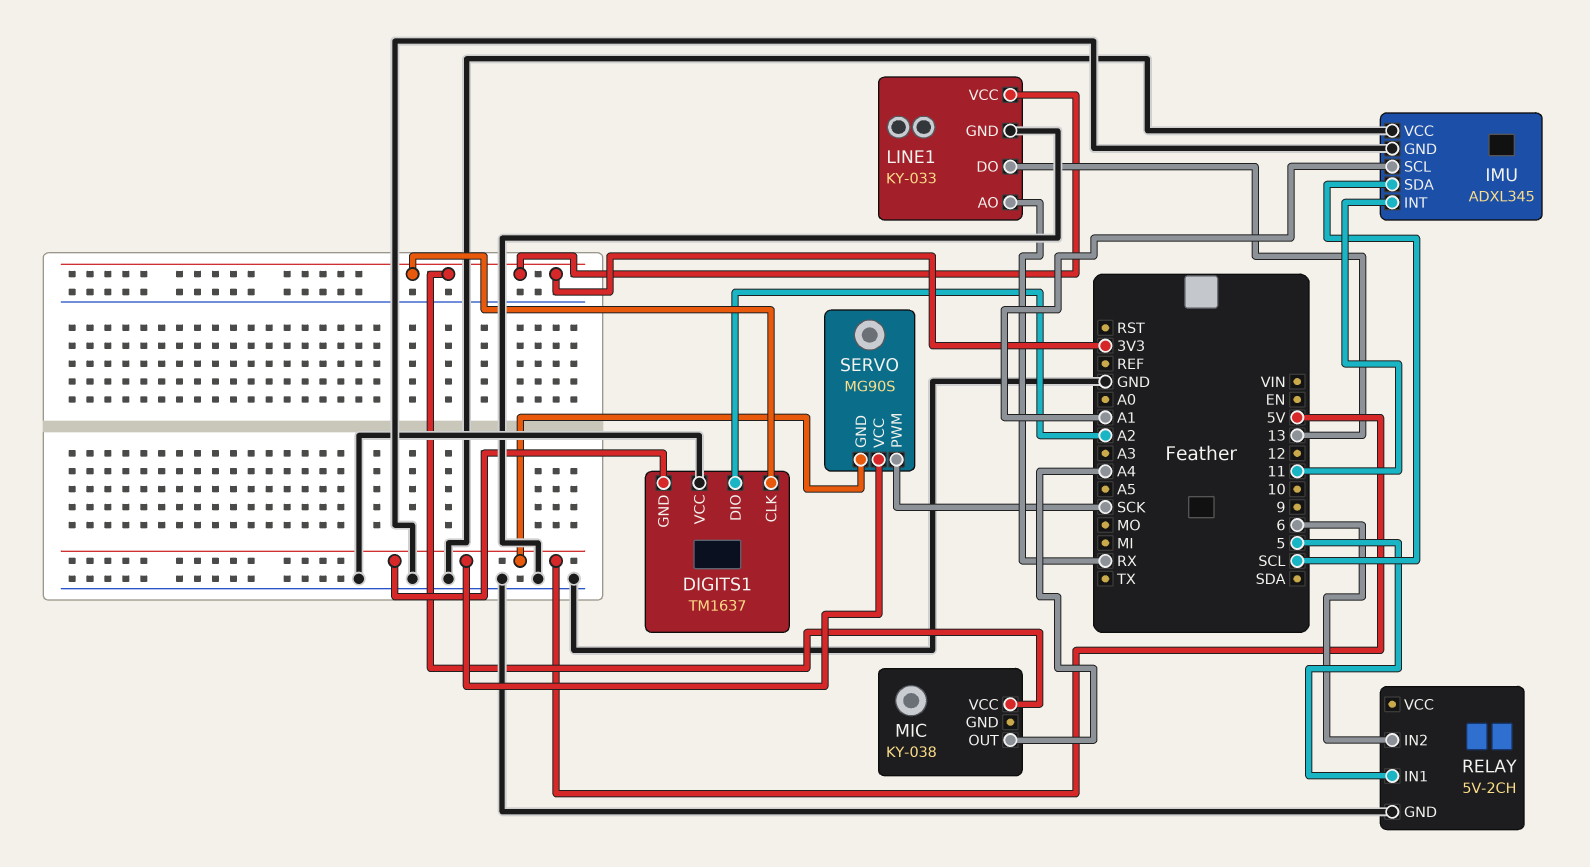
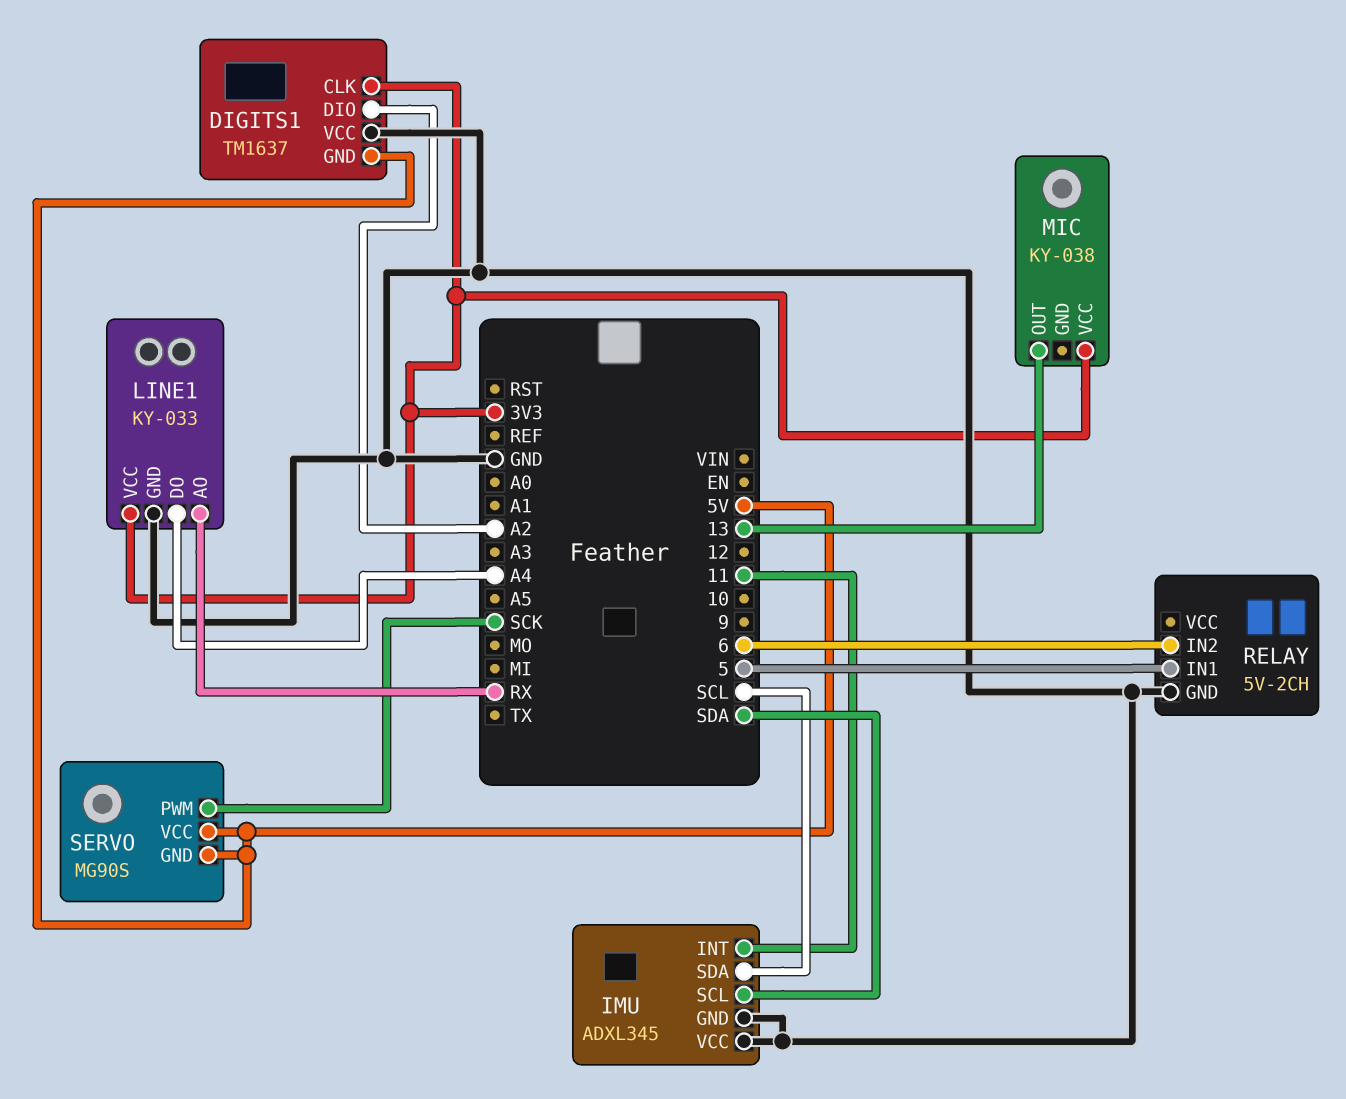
IMU pin SCL: A1 -> SDA
LINE1 pin DO: 13 -> A4
MIC pin OUT: A4 -> 13

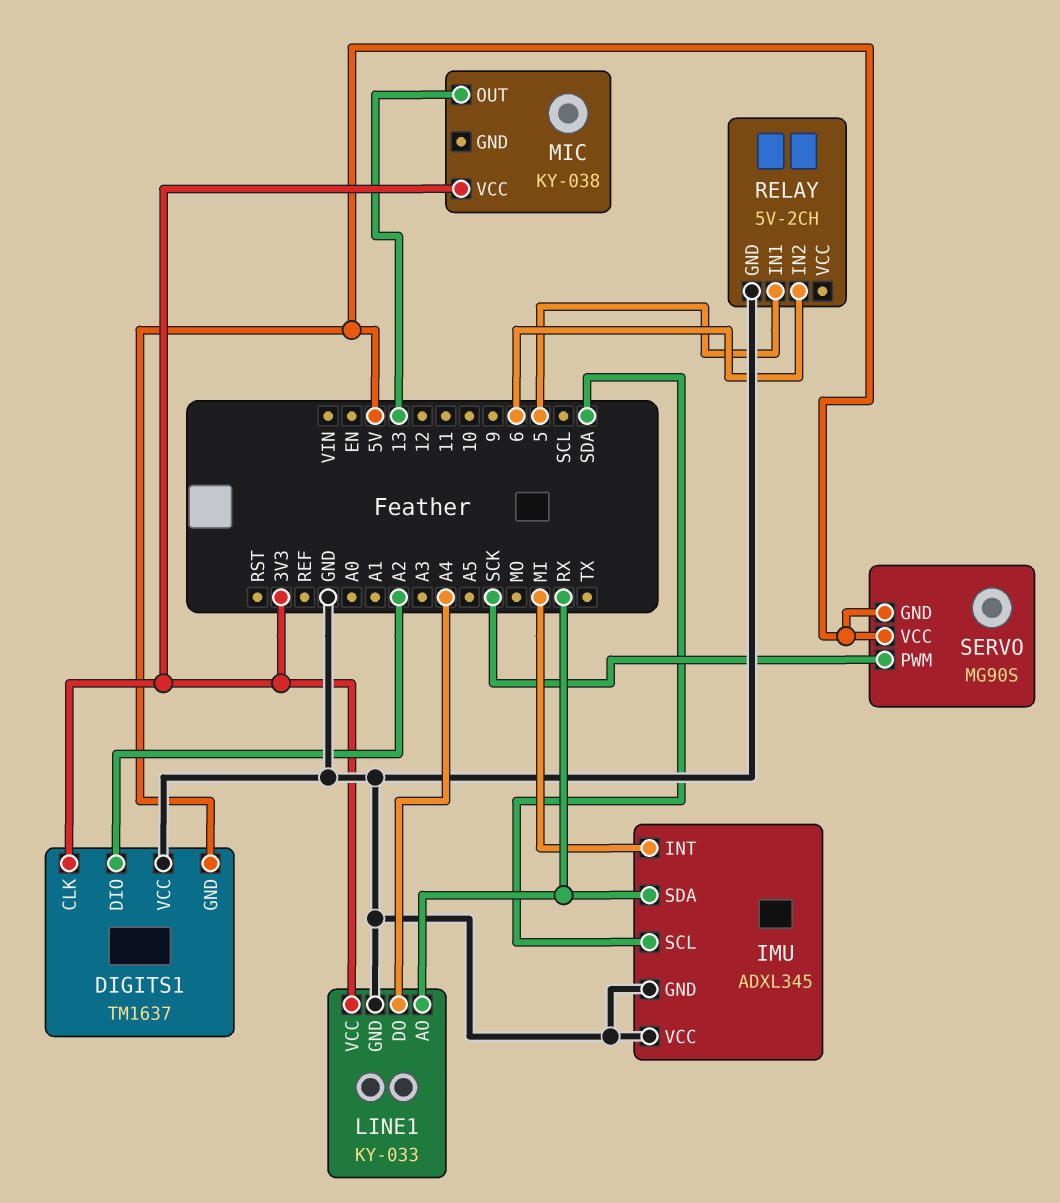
IMU pin INT: 11 -> MI
IMU pin SDA: SCL -> RX

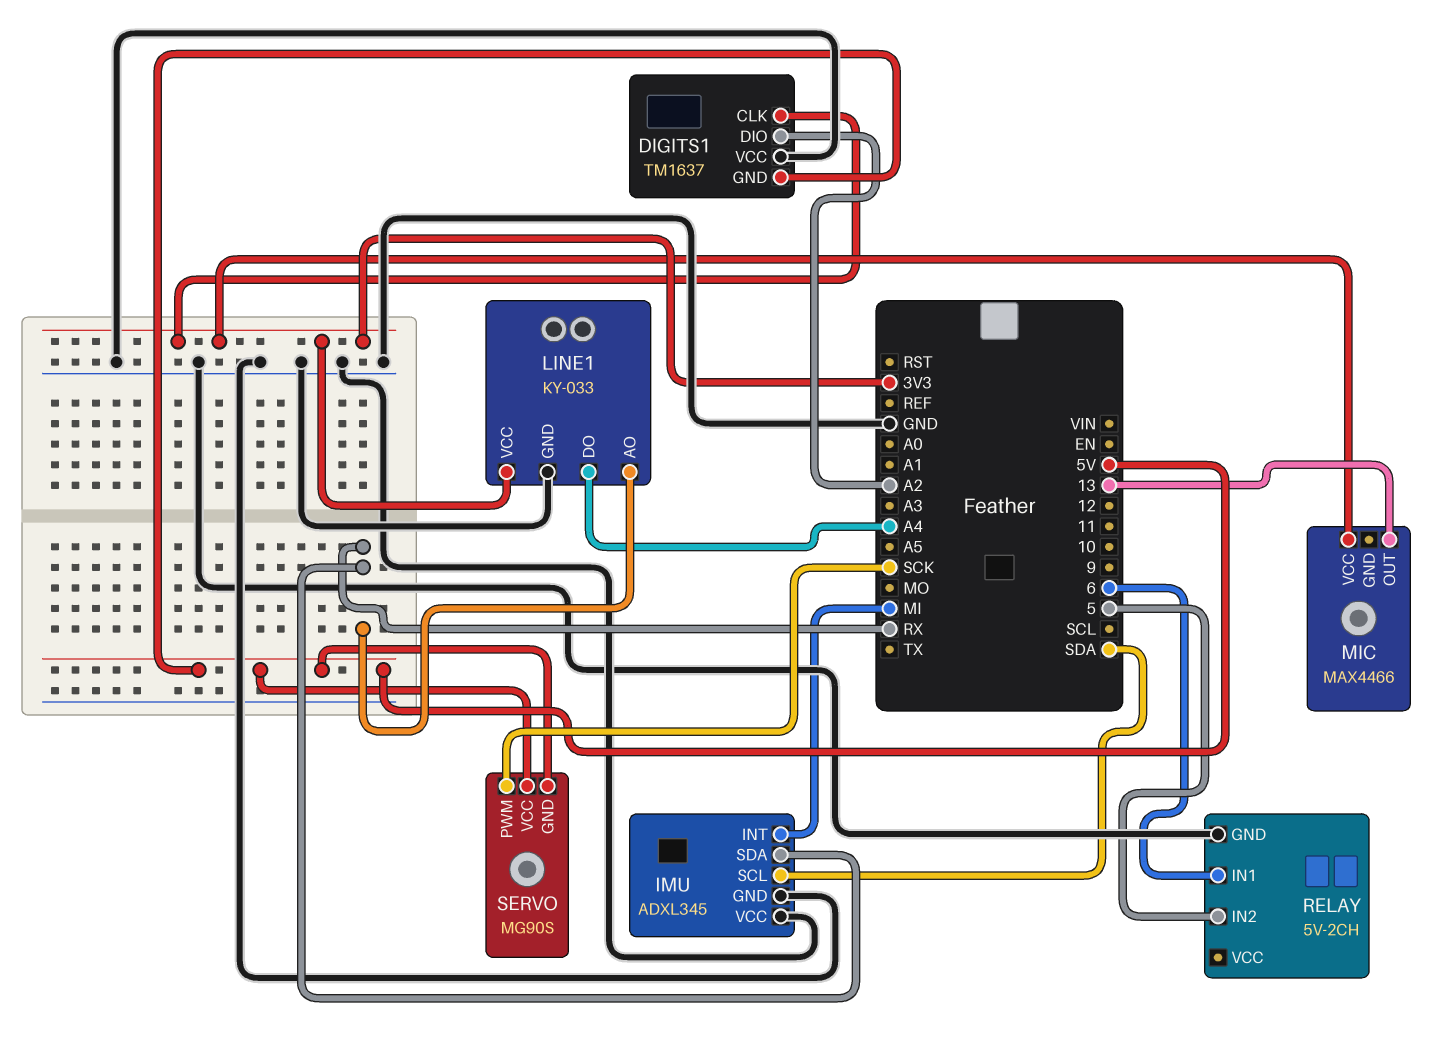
MIC: KY-038 -> MAX4466
RELAY pin IN1: 5 -> 6
RELAY pin IN2: 6 -> 5

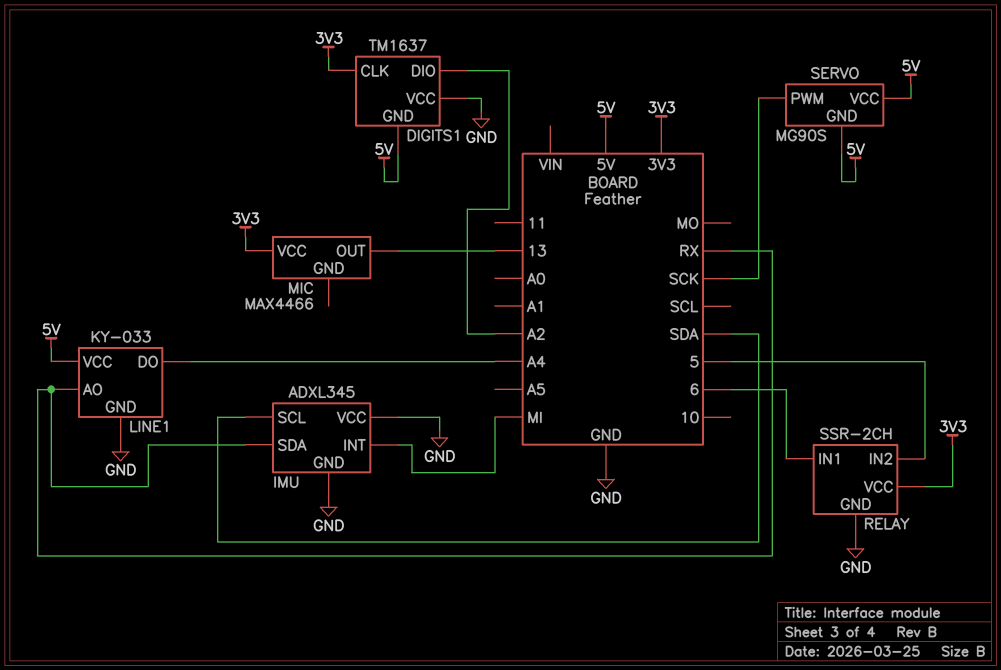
LINE1 pin VCC: 3V3 -> 5V
RELAY: 5V-2CH -> SSR-2CH
RELAY pin VCC: none -> 3V3

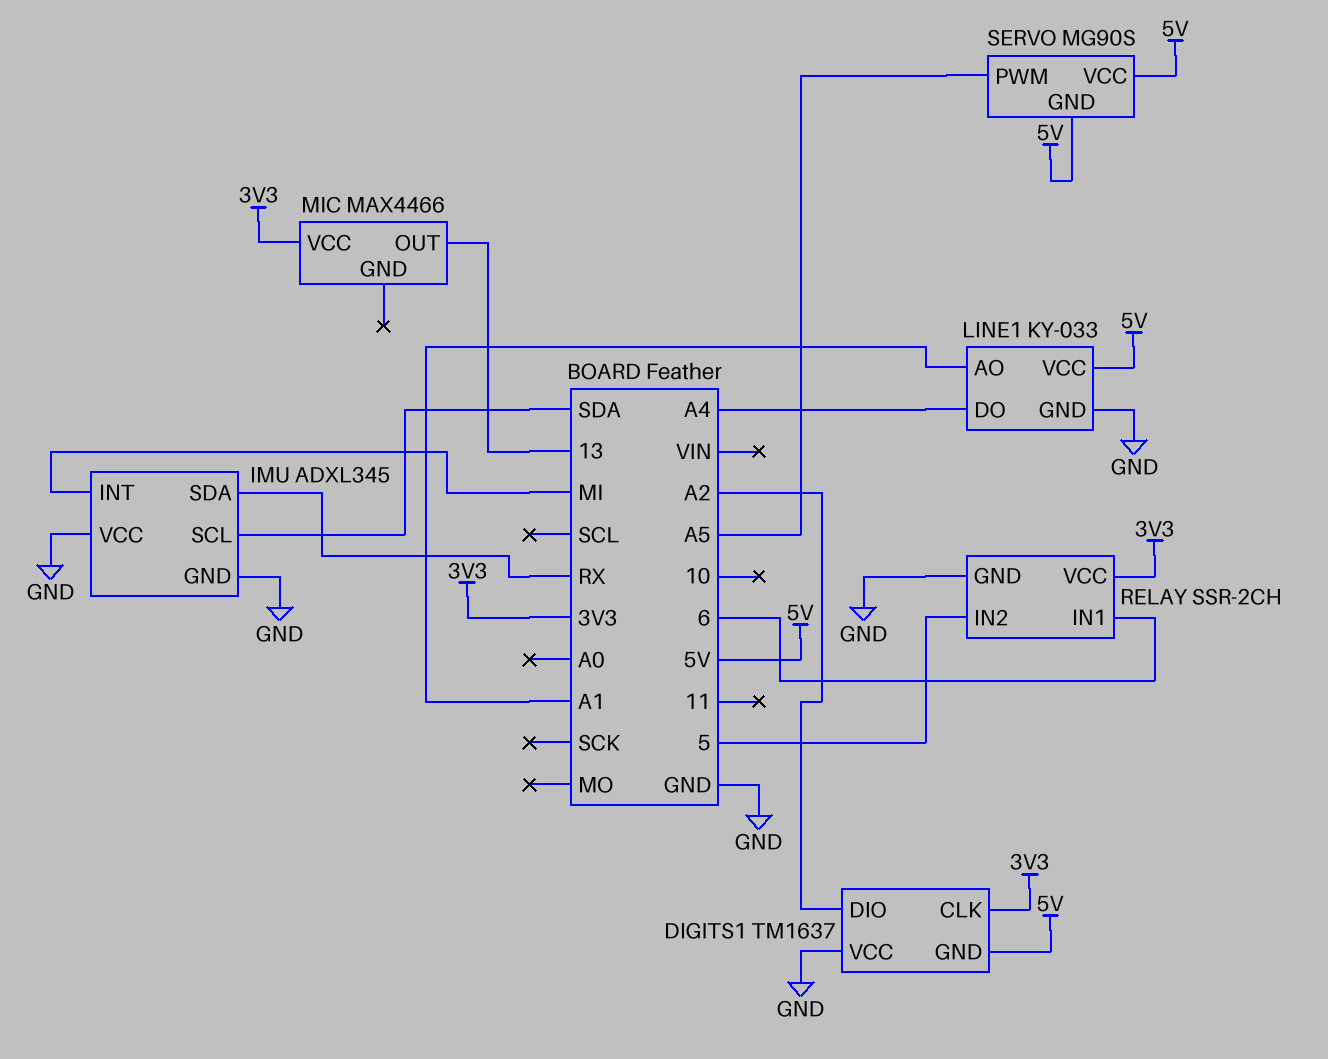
LINE1 pin AO: RX -> A1
SERVO pin PWM: SCK -> A5

